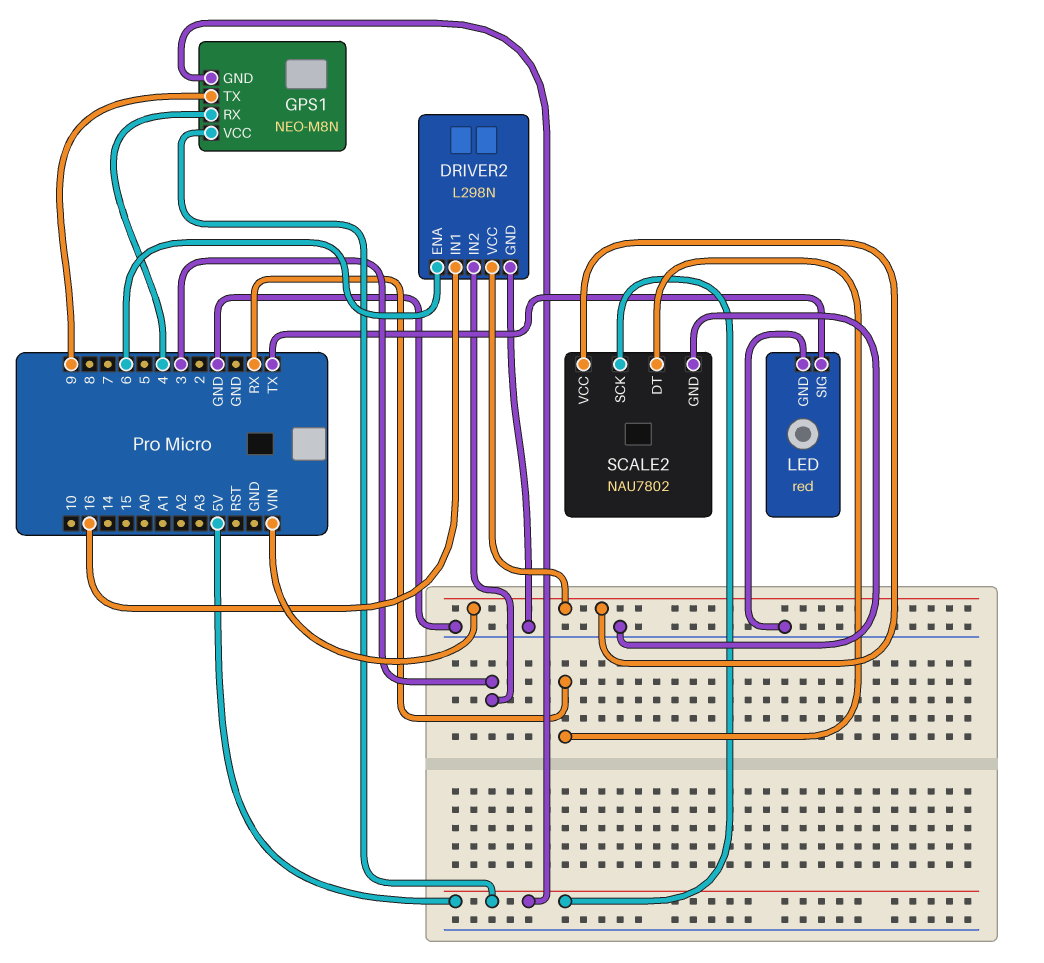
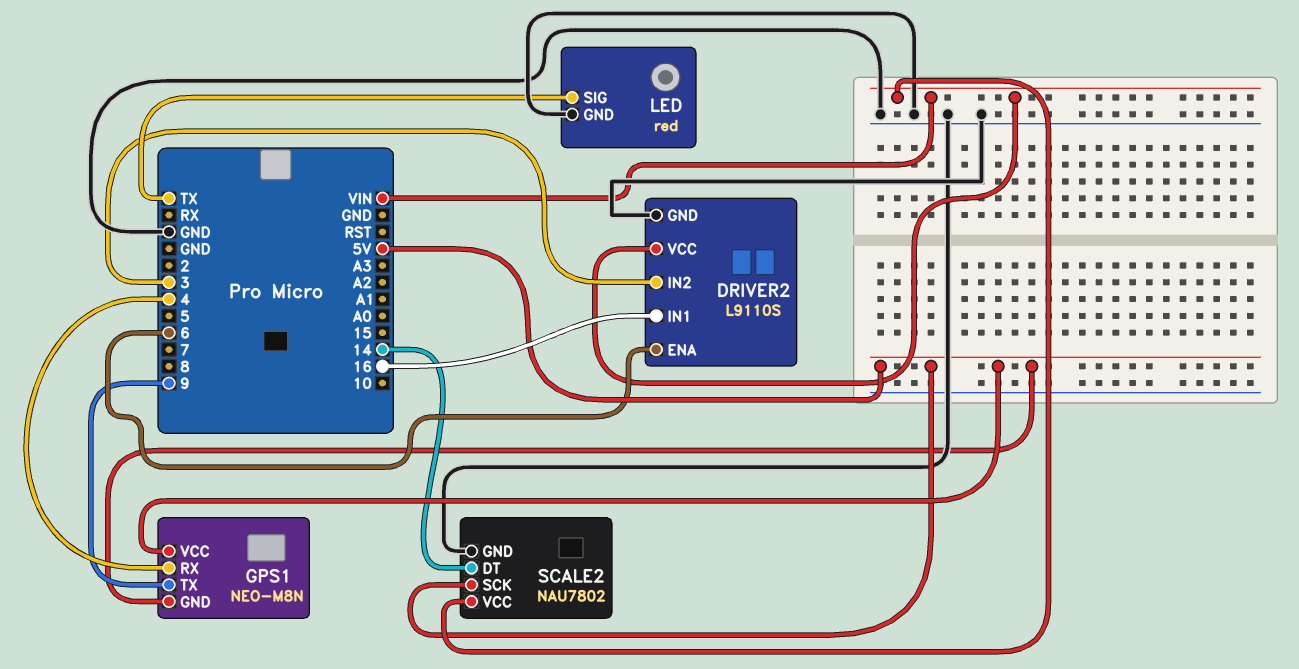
DRIVER2: L298N -> L9110S
SCALE2 pin DT: RX -> 14

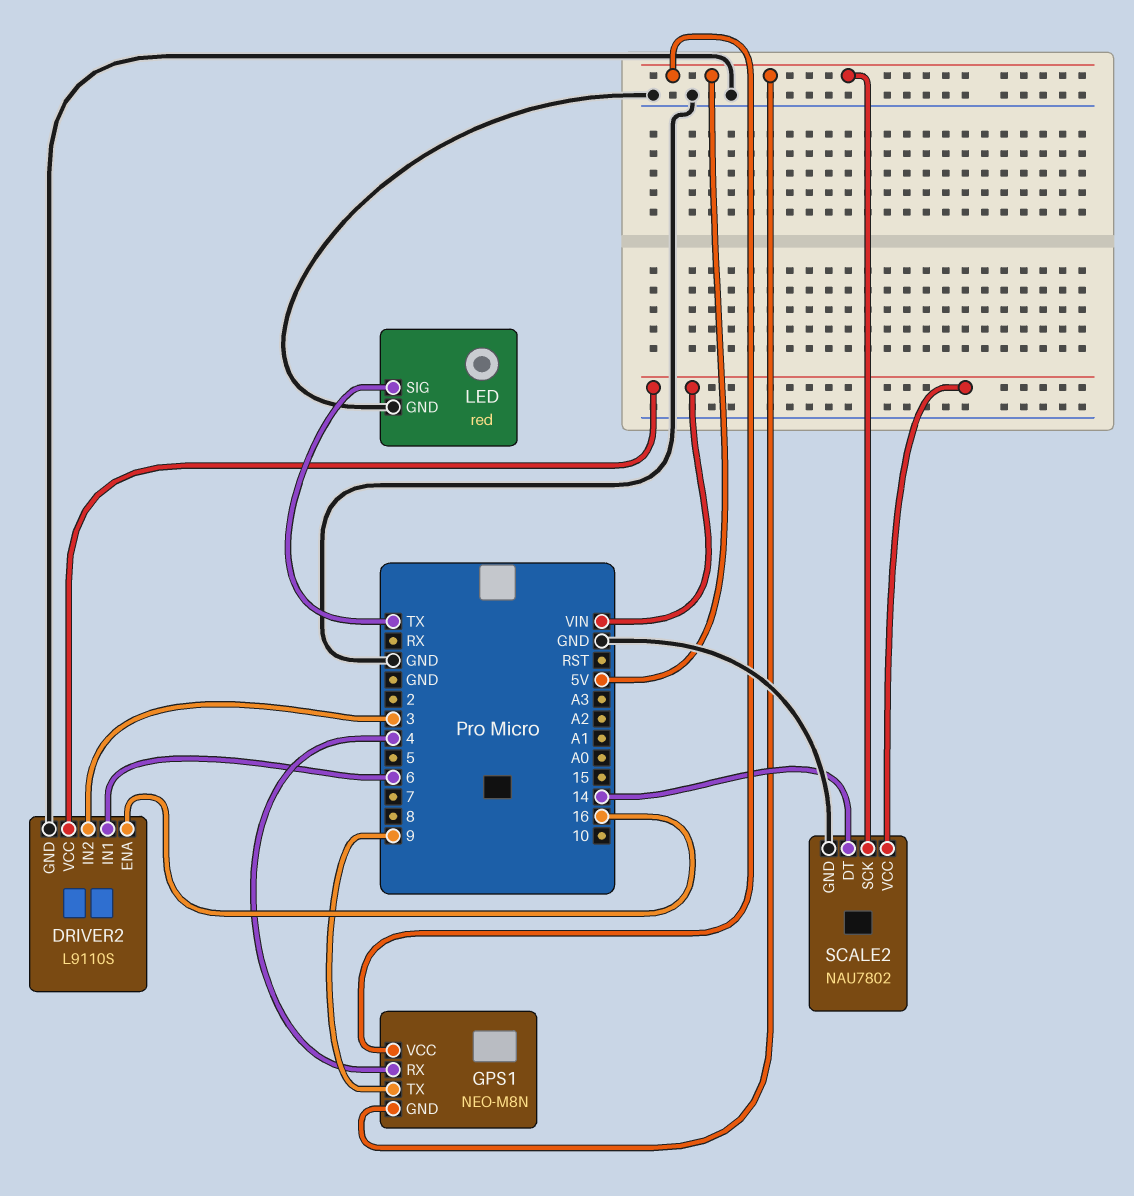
DRIVER2 pin ENA: 6 -> 16
DRIVER2 pin IN1: 16 -> 6

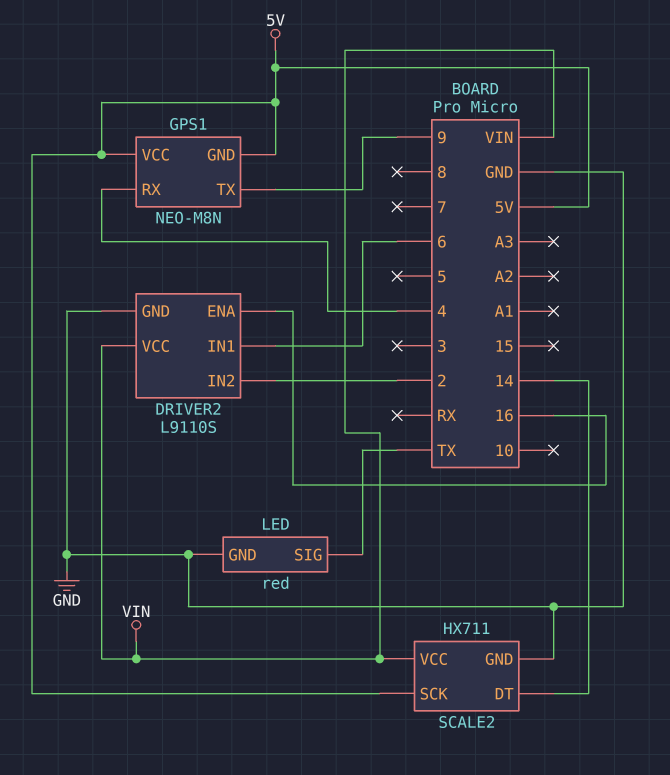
DRIVER2 pin IN2: 3 -> 2
SCALE2: NAU7802 -> HX711

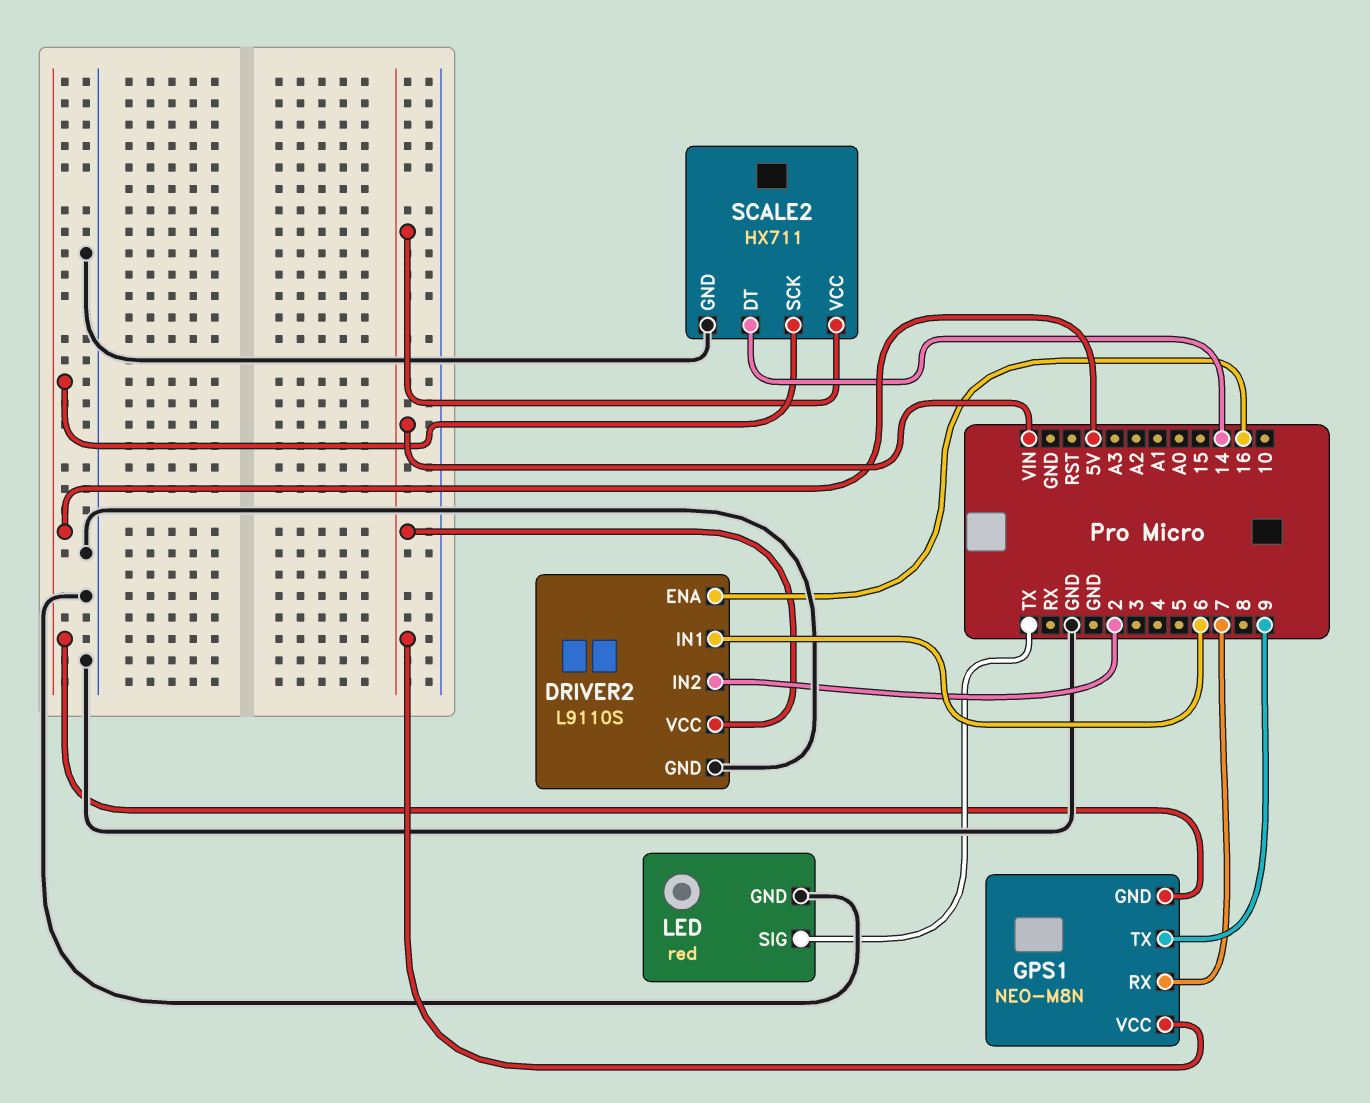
GPS1 pin RX: 4 -> 7
GPS1 pin VCC: 5V -> VIN

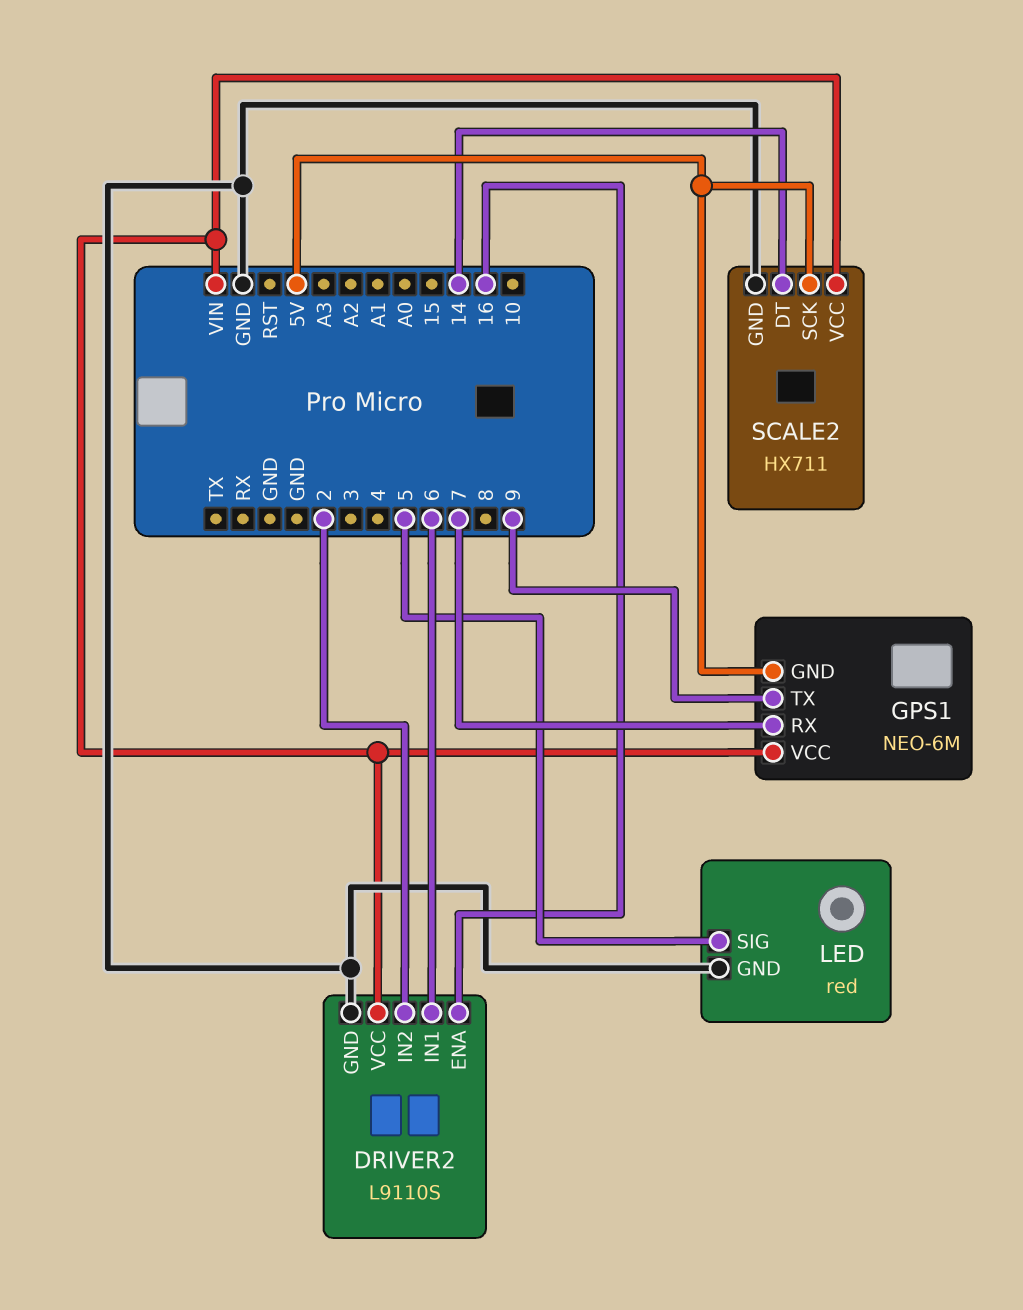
GPS1: NEO-M8N -> NEO-6M
LED pin SIG: TX -> 5

